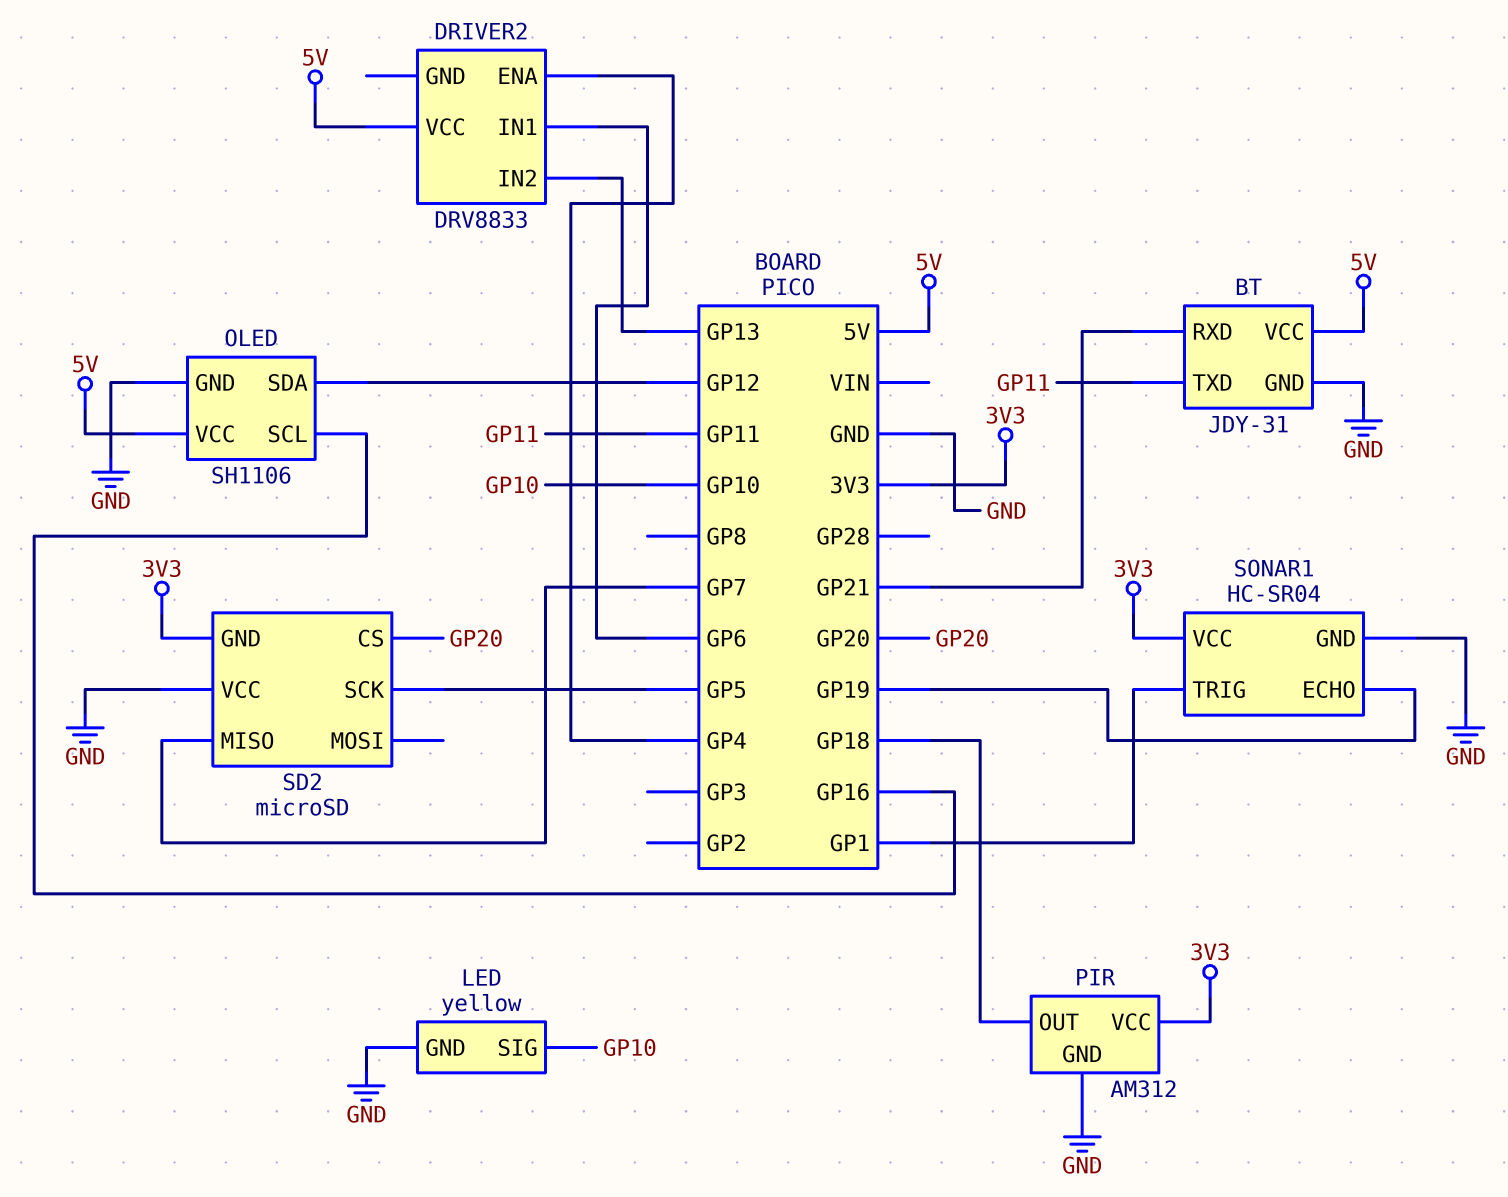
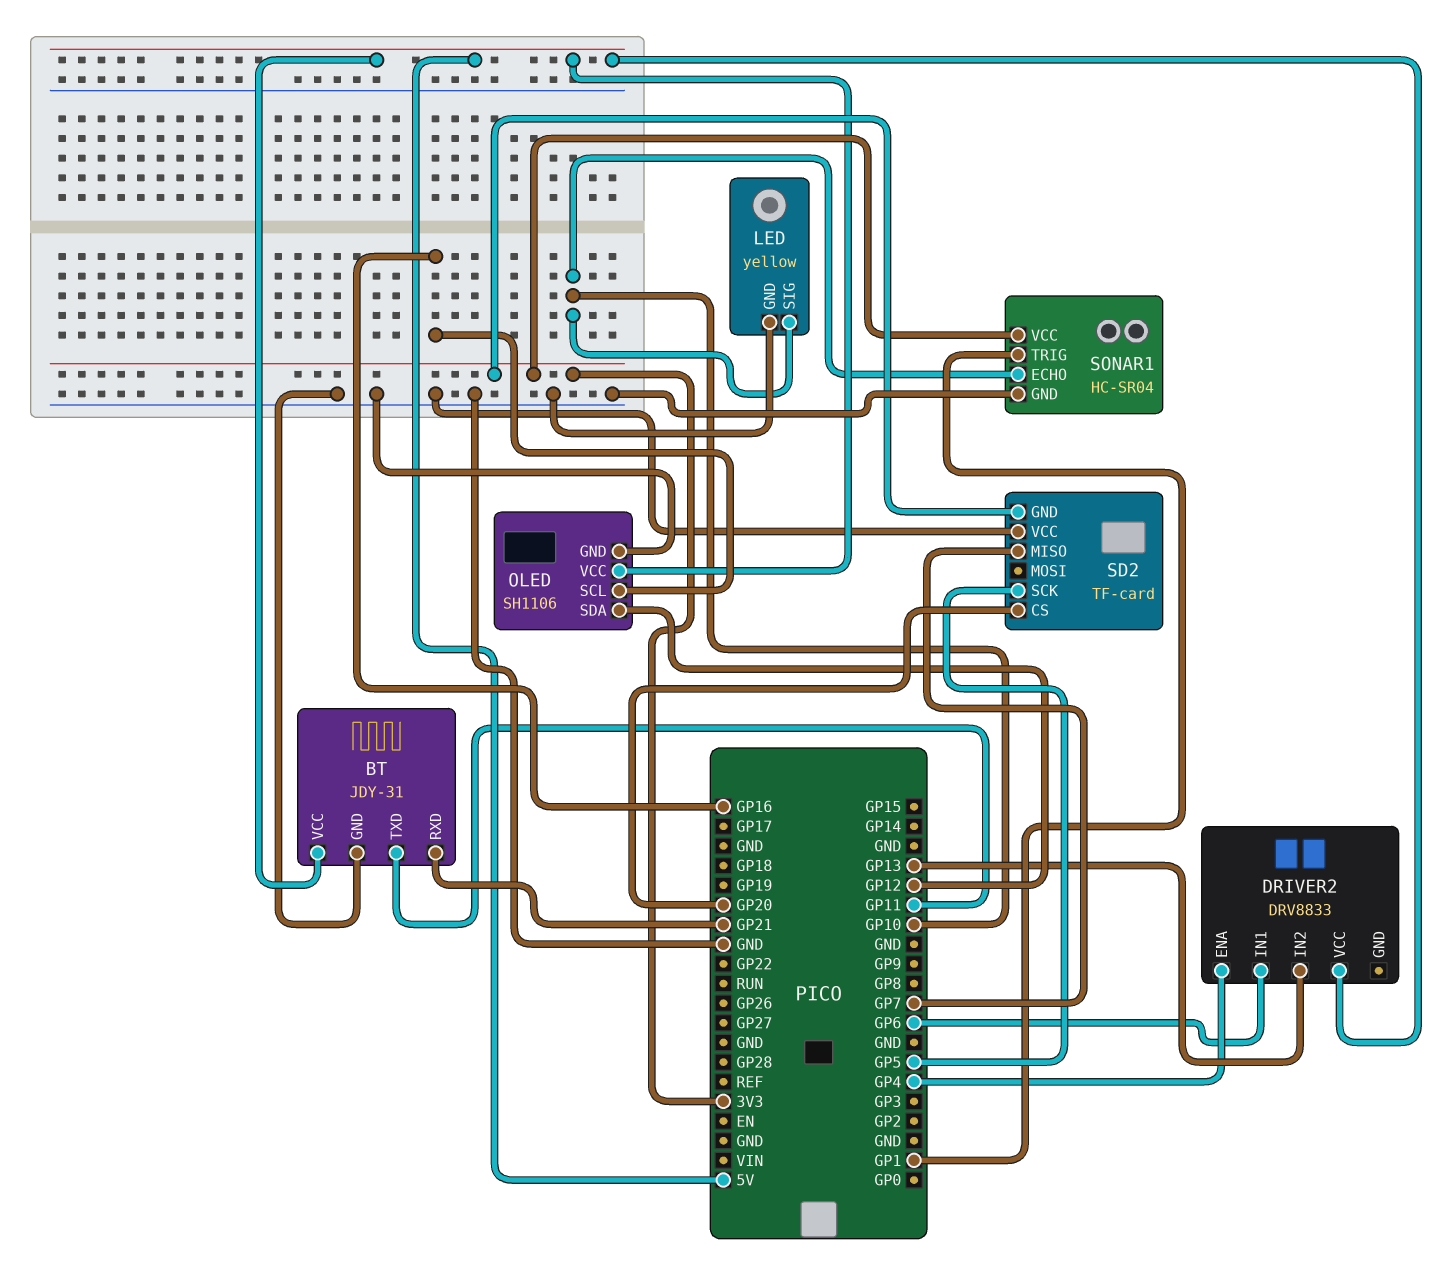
PIR: AM312 -> none
PIR pin GND: GND -> none
PIR pin OUT: GP18 -> none
PIR pin VCC: 3V3 -> none
SD2: microSD -> TF-card
SONAR1 pin ECHO: GP19 -> GP10

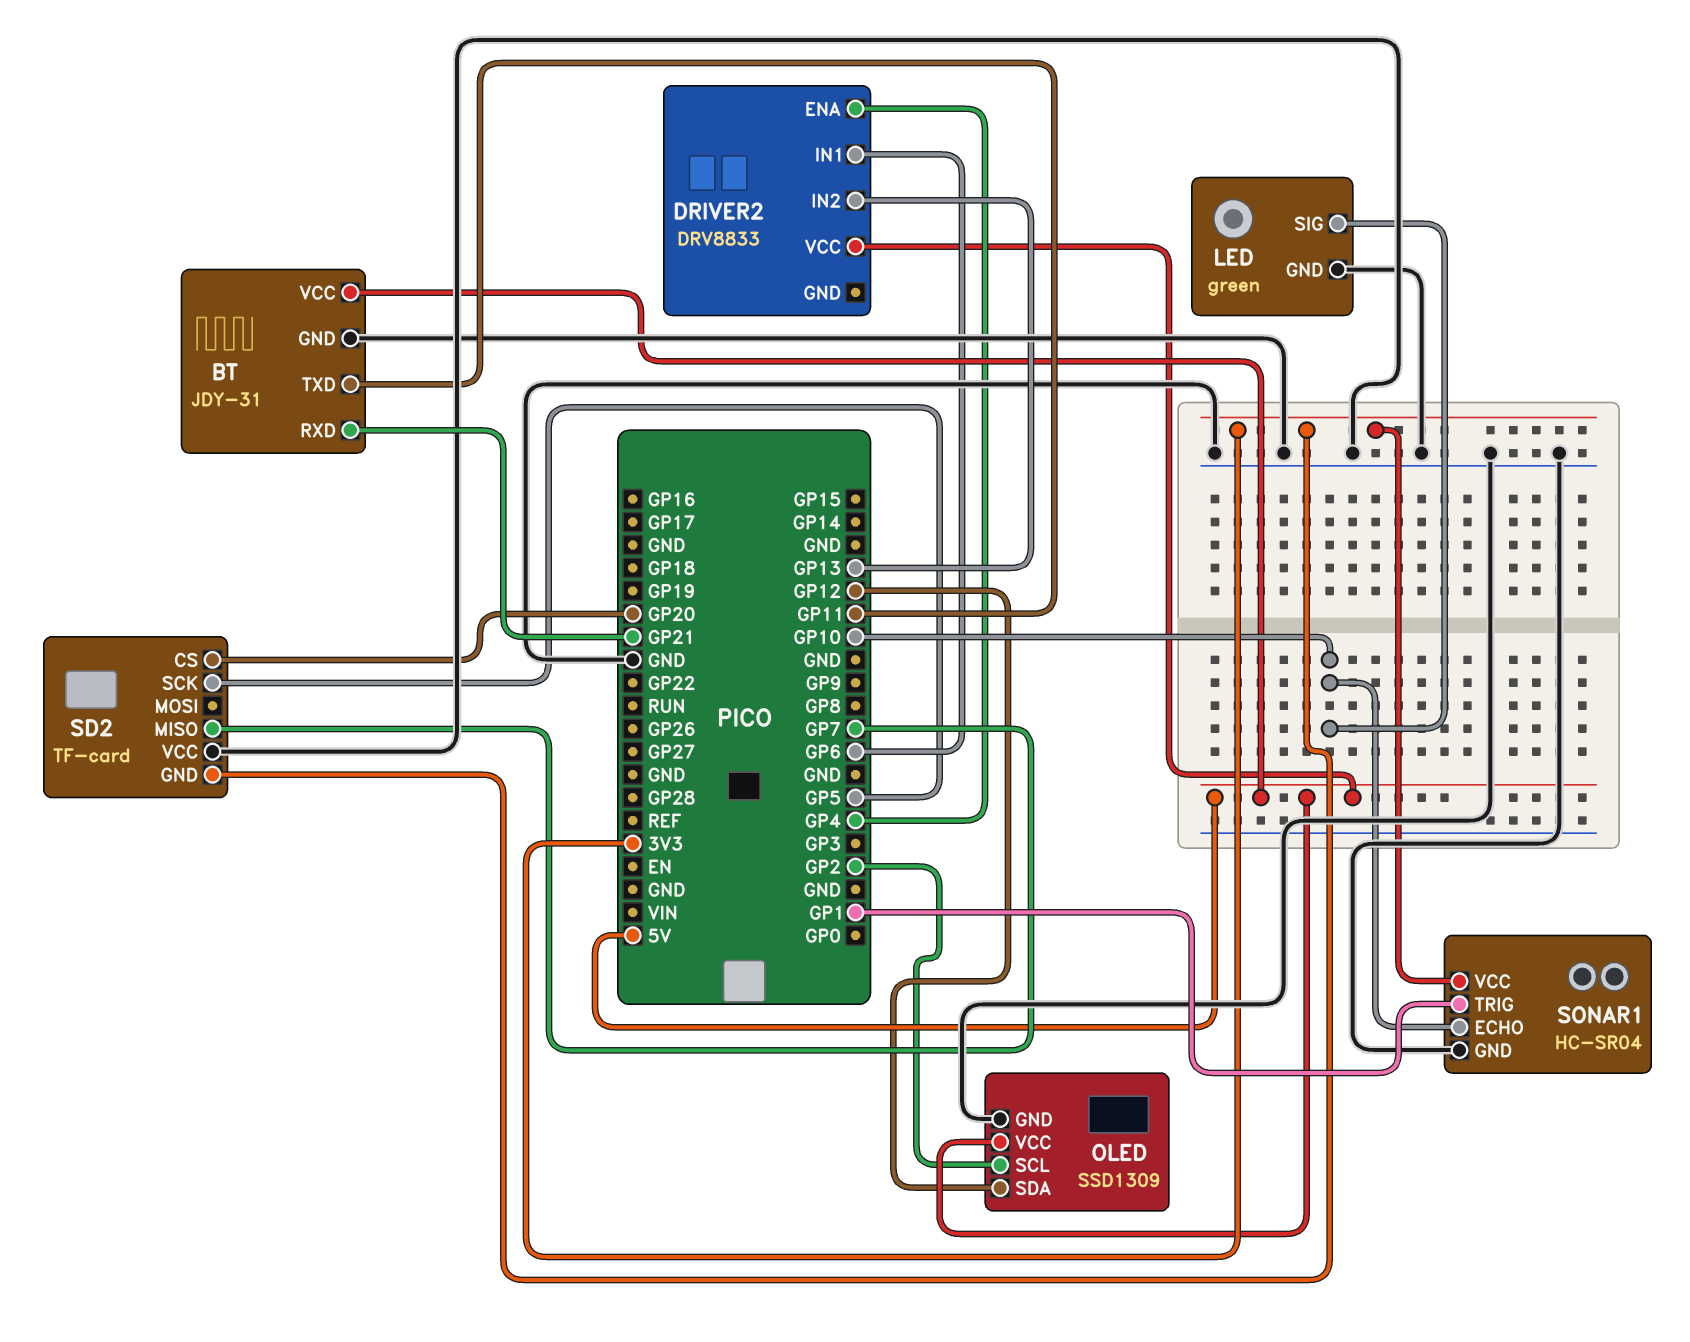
LED: yellow -> green
OLED: SH1106 -> SSD1309
OLED pin SCL: GP16 -> GP2

